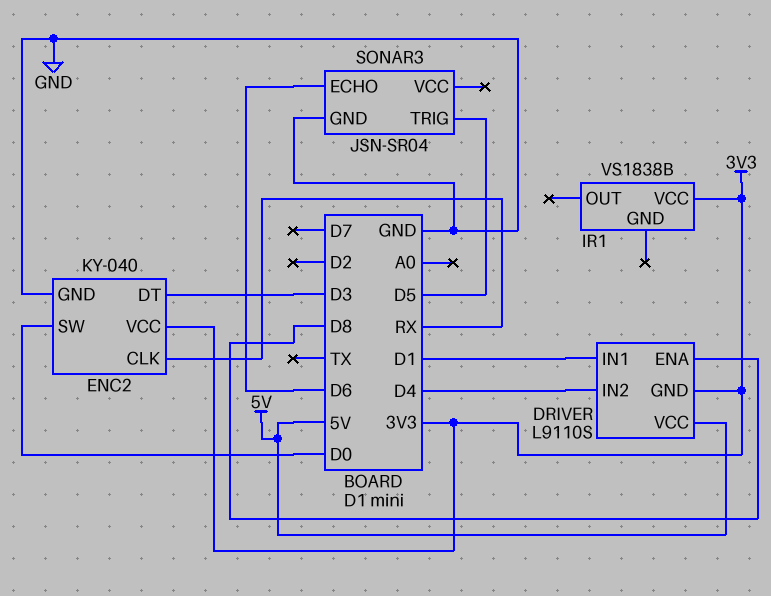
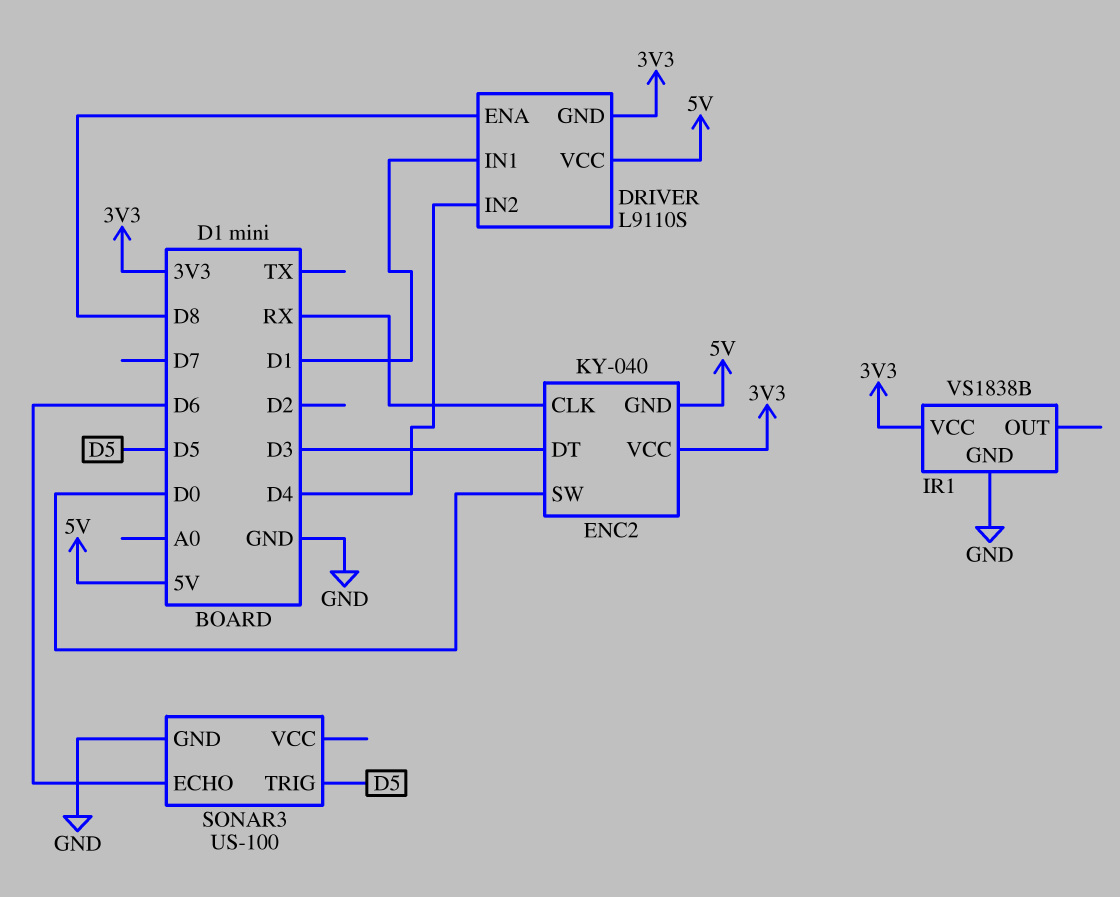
ENC2 pin GND: GND -> 5V
IR1 pin GND: none -> GND
SONAR3: JSN-SR04 -> US-100

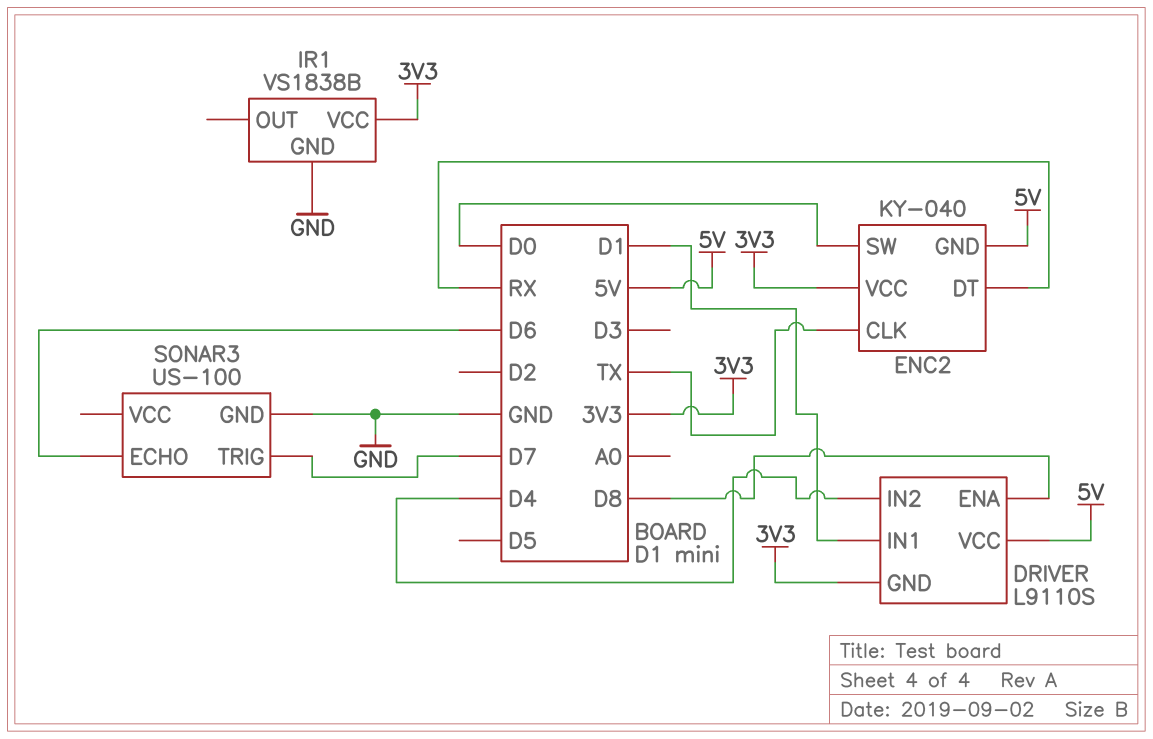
ENC2 pin CLK: RX -> TX
ENC2 pin DT: D3 -> RX
SONAR3 pin TRIG: D5 -> D7

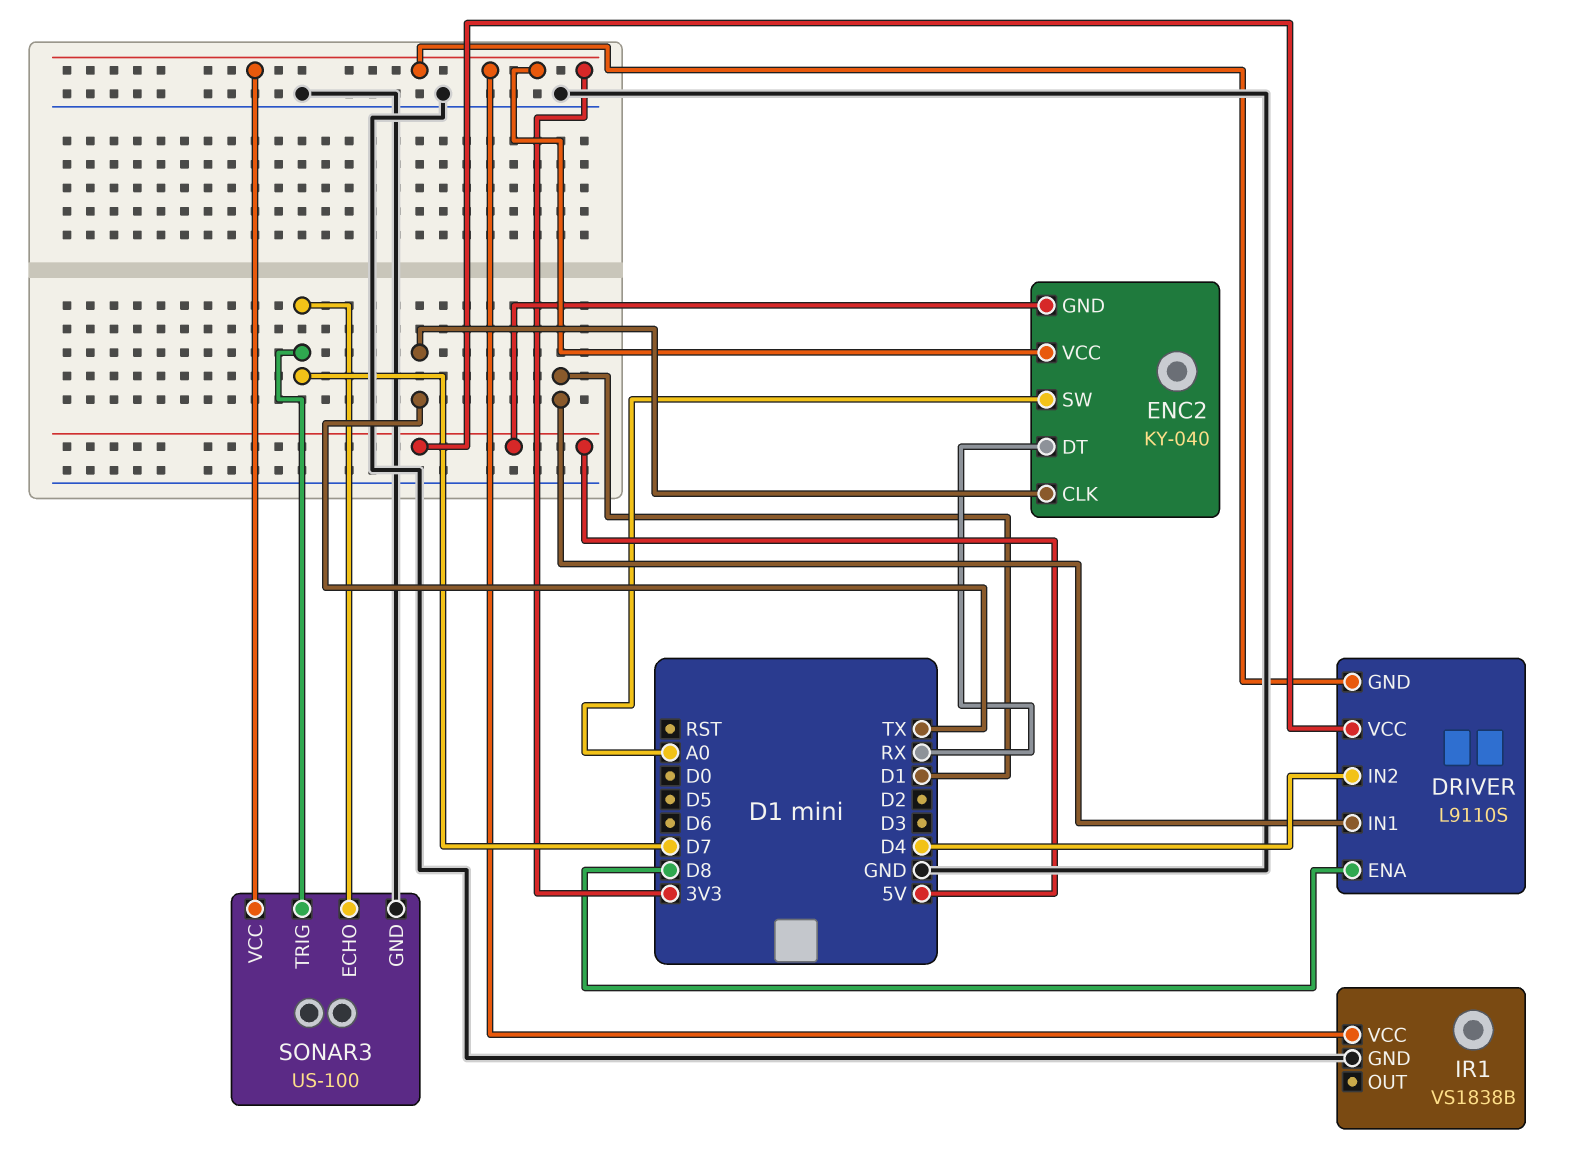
ENC2 pin SW: D0 -> A0
SONAR3 pin ECHO: D6 -> D7
SONAR3 pin VCC: none -> 3V3

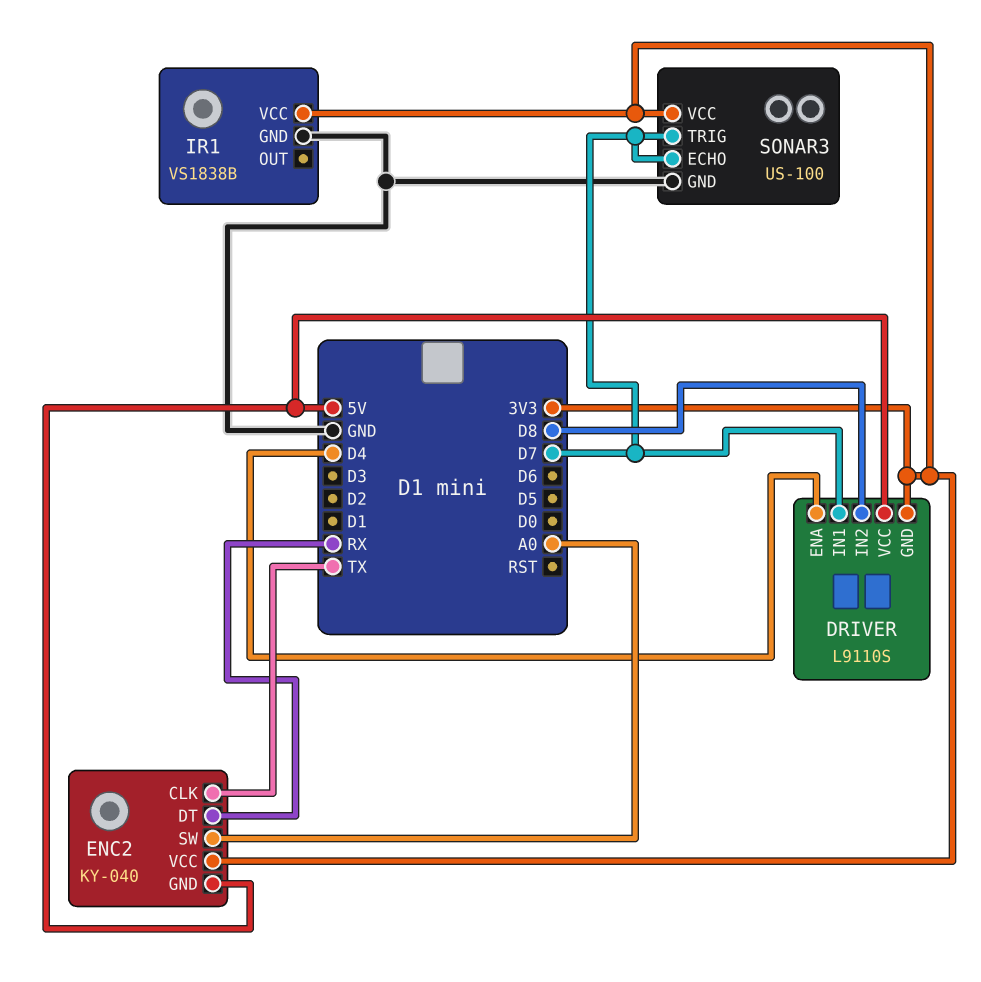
DRIVER pin ENA: D8 -> D4
DRIVER pin IN1: D1 -> D7
DRIVER pin IN2: D4 -> D8

